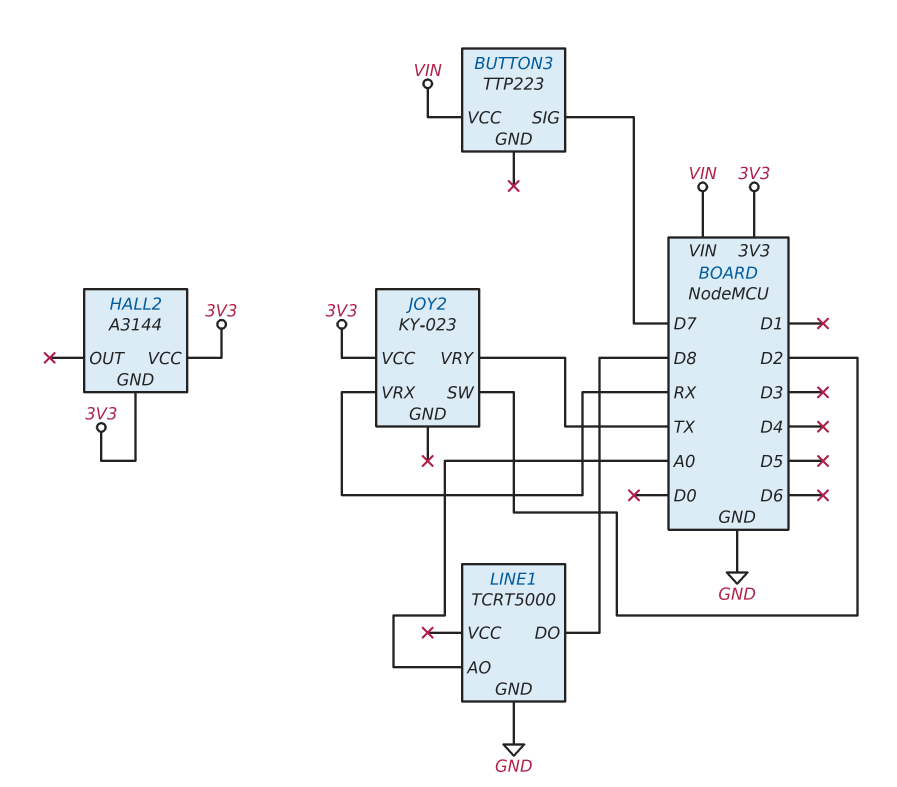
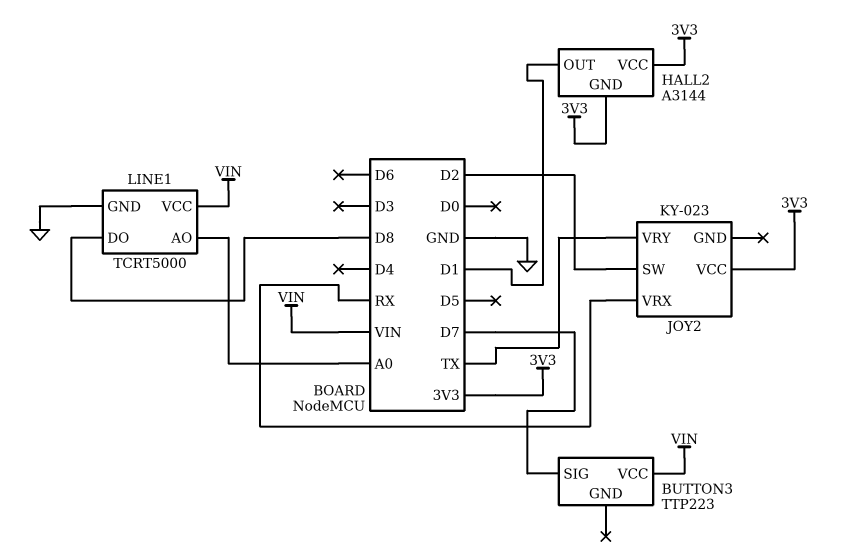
HALL2 pin OUT: none -> D1
LINE1 pin VCC: none -> VIN

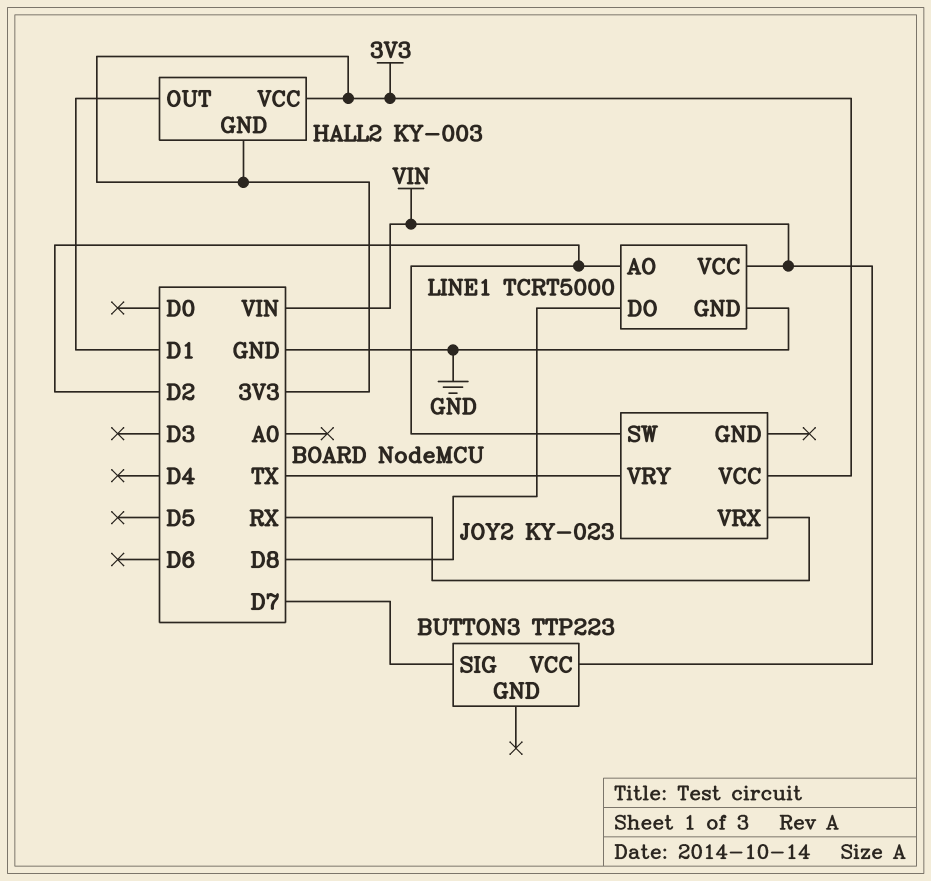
HALL2: A3144 -> KY-003
LINE1 pin AO: A0 -> D2

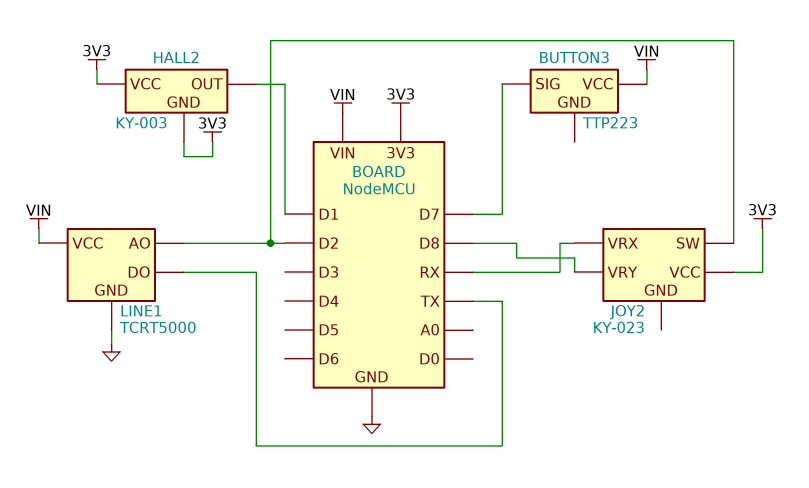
JOY2 pin VRY: TX -> D8
LINE1 pin DO: D8 -> TX

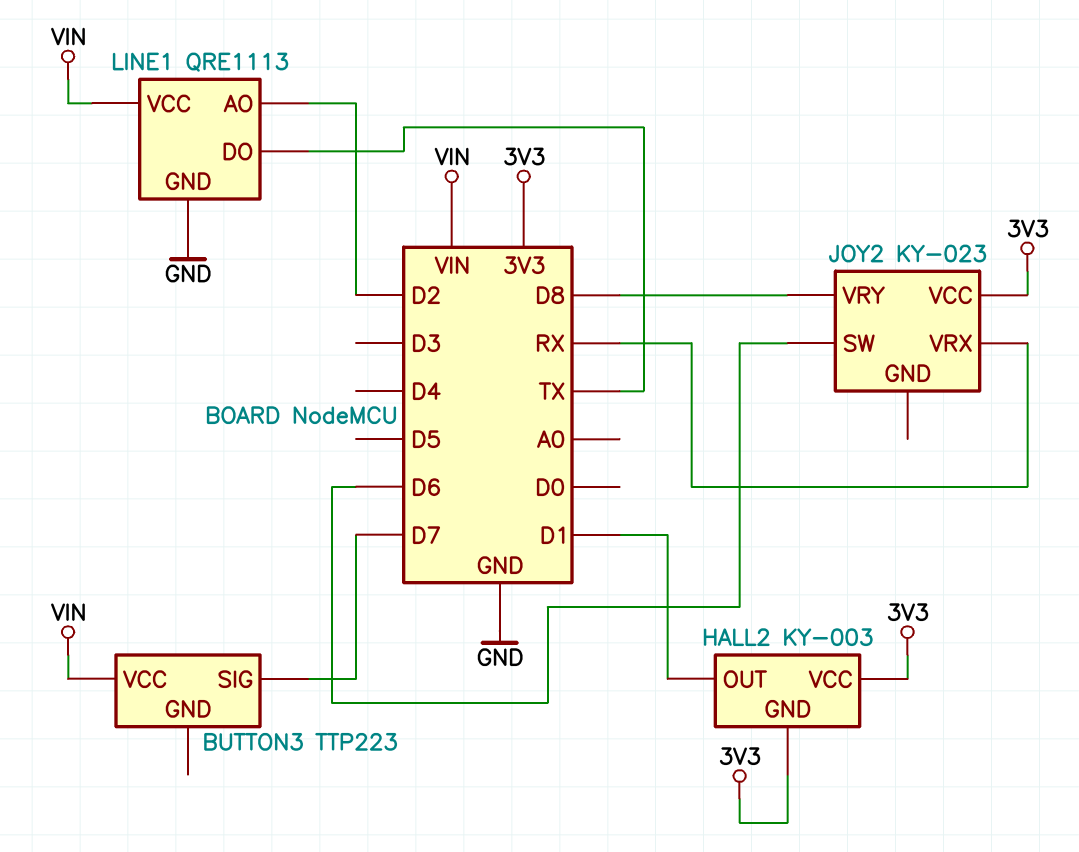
JOY2 pin SW: D2 -> D6
LINE1: TCRT5000 -> QRE1113

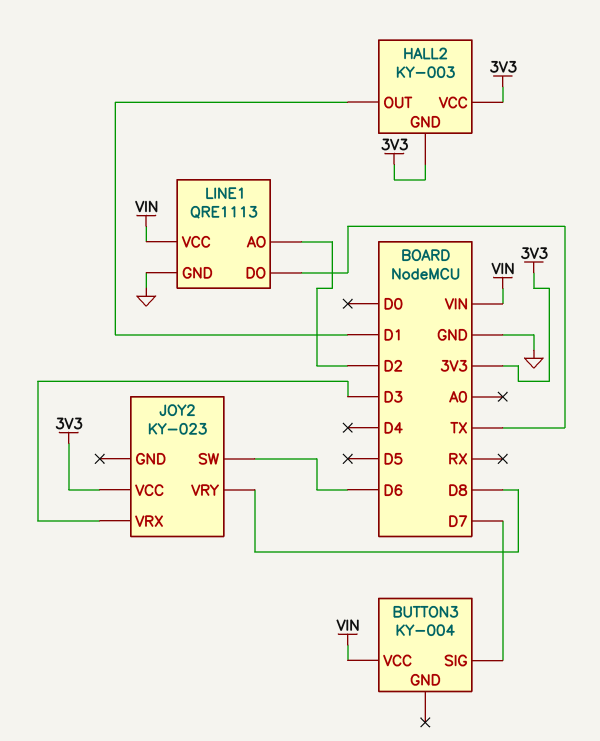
BUTTON3: TTP223 -> KY-004
JOY2 pin VRX: RX -> D3

